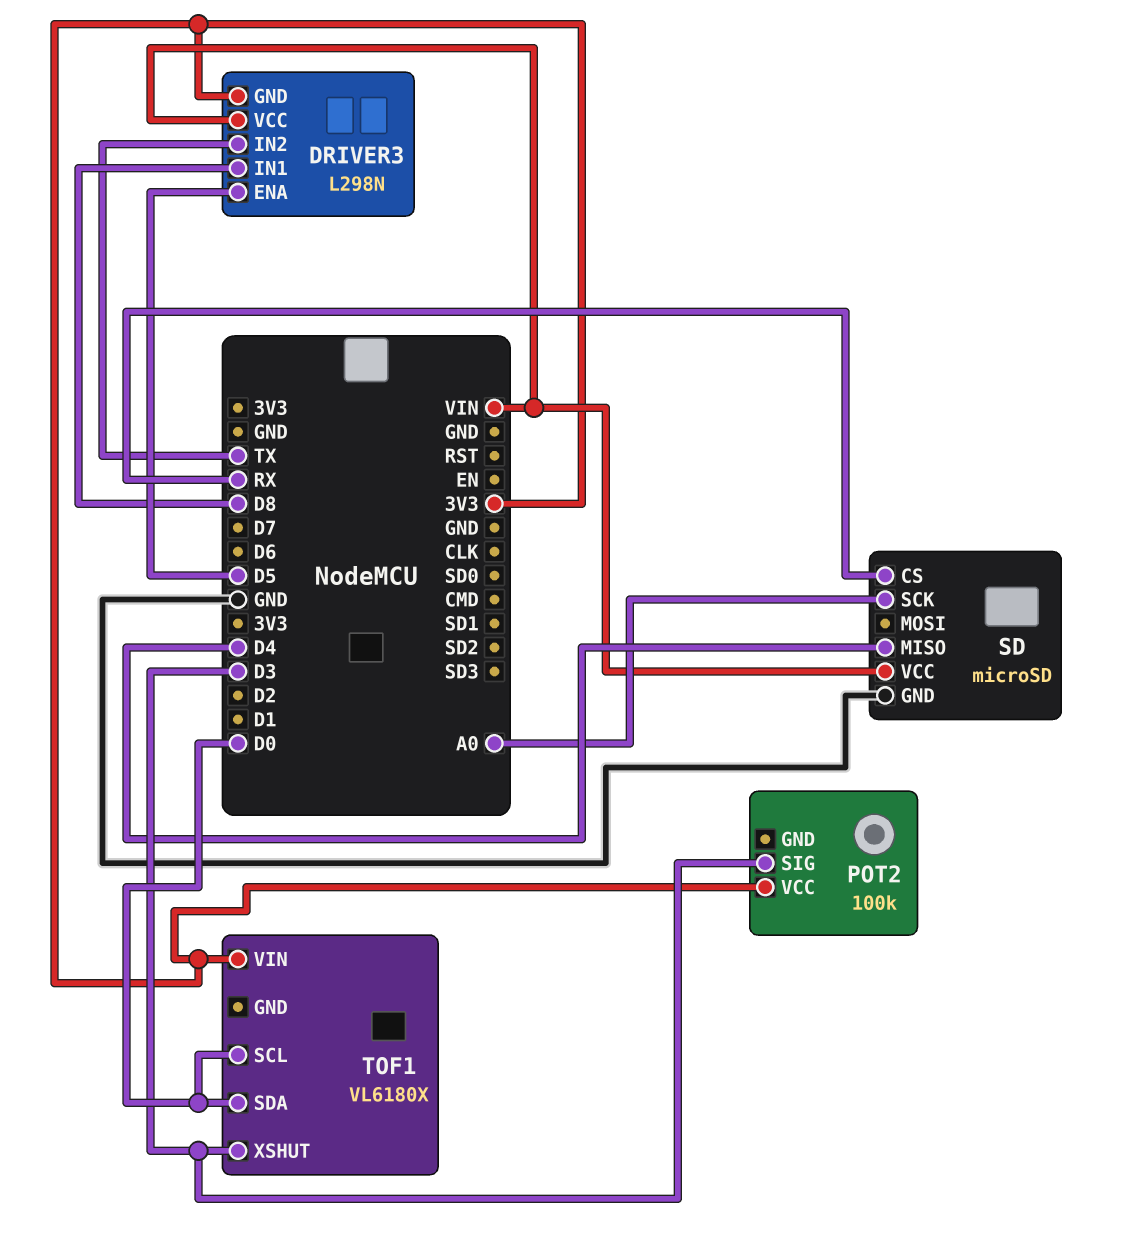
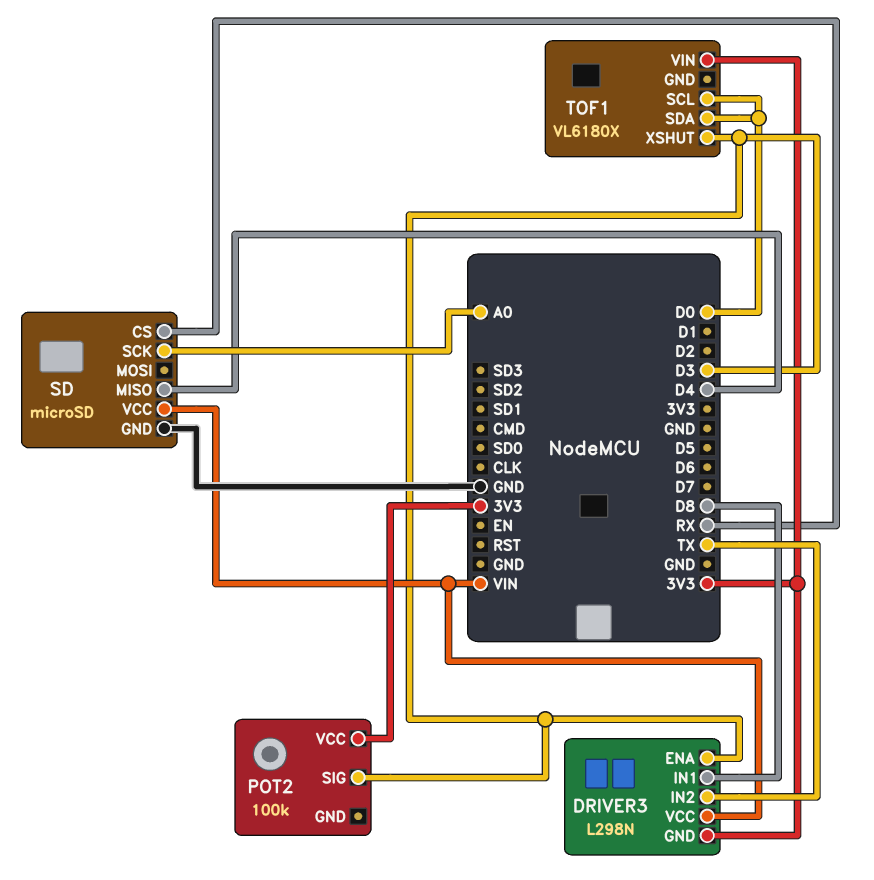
DRIVER3 pin ENA: D5 -> D3

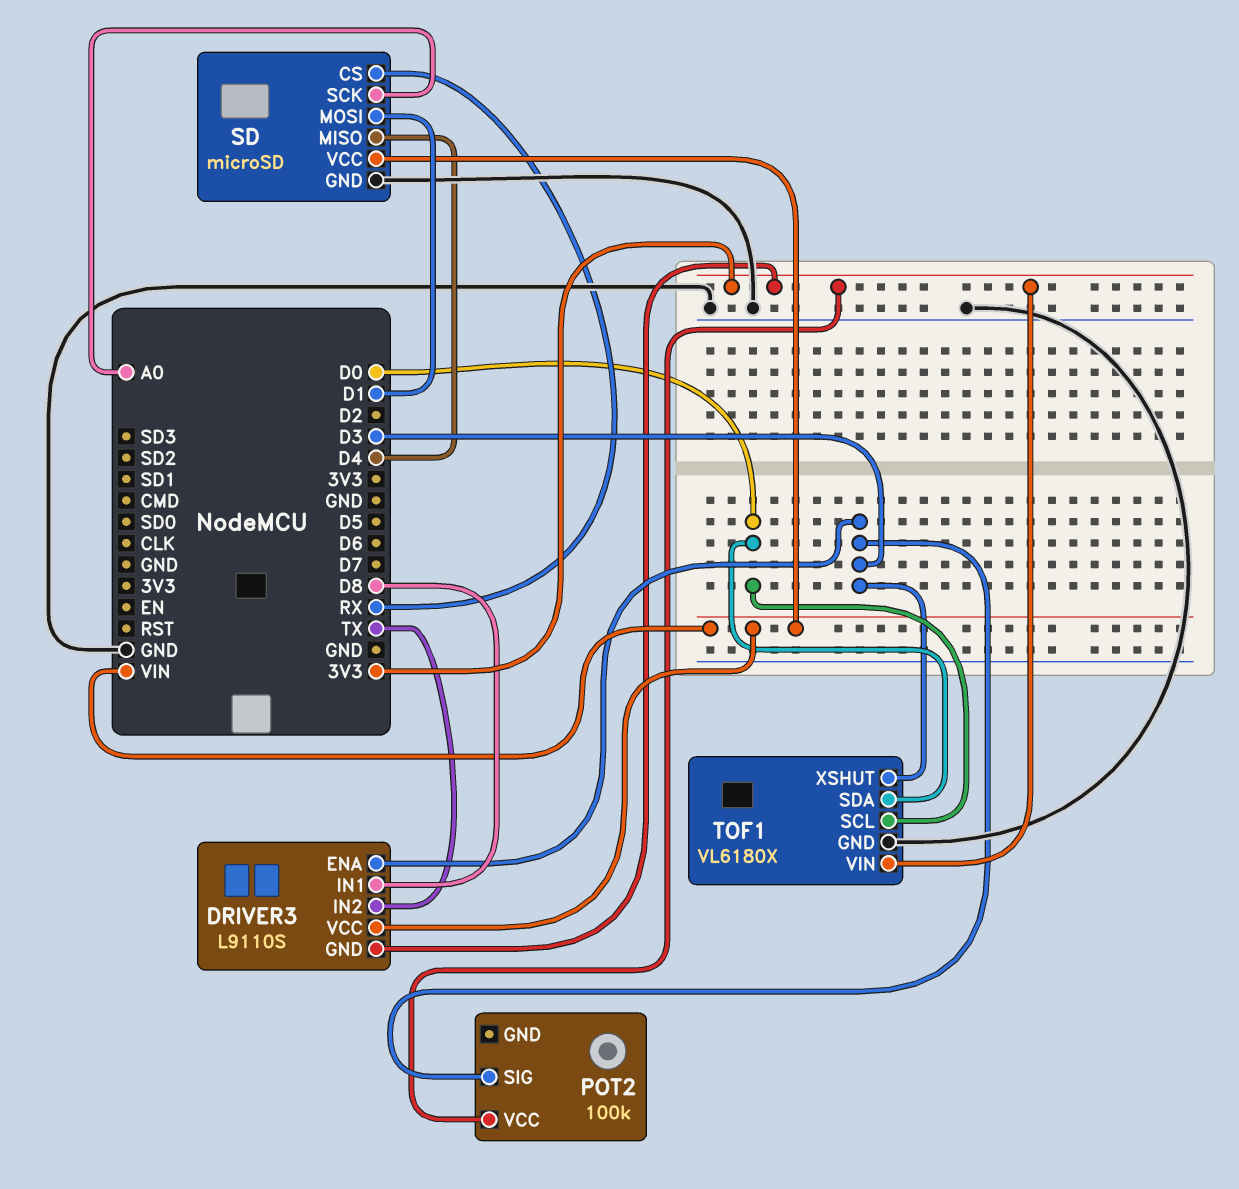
DRIVER3: L298N -> L9110S
SD pin MOSI: none -> D1
TOF1 pin GND: none -> GND

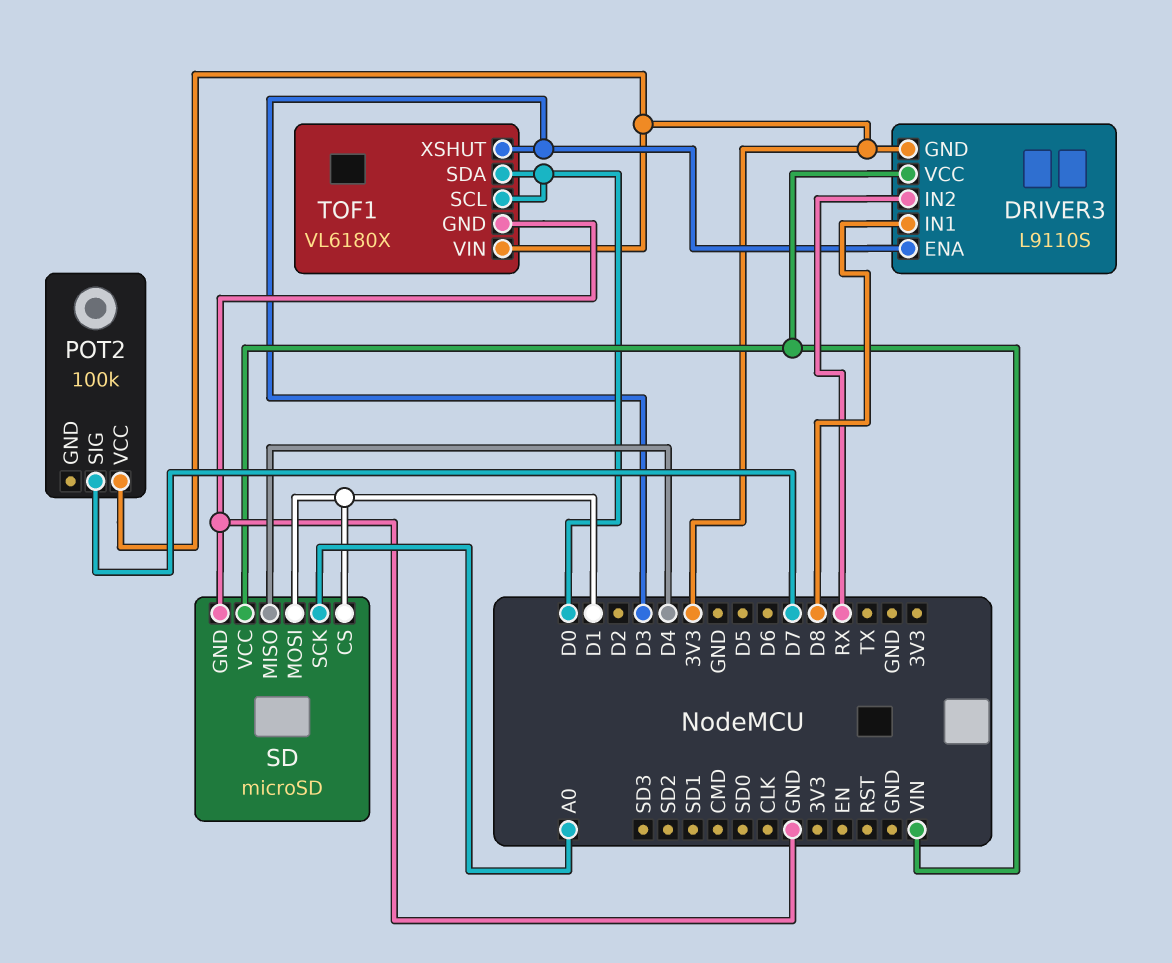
DRIVER3 pin IN2: TX -> RX
POT2 pin SIG: D3 -> D7
SD pin CS: RX -> D1

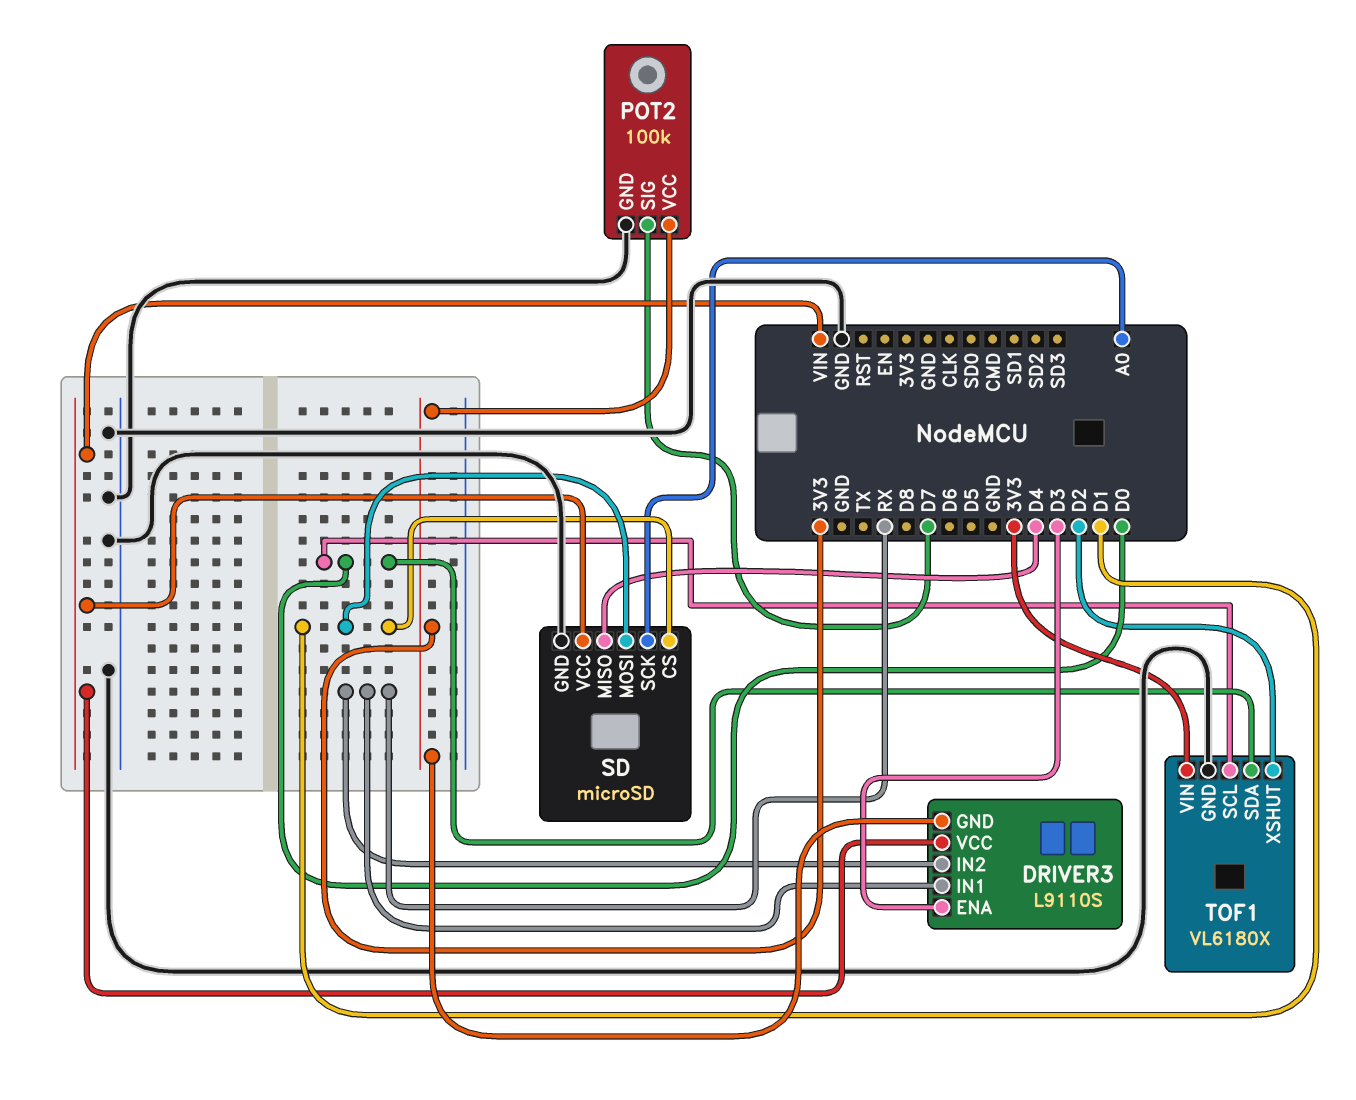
DRIVER3 pin IN1: D8 -> RX
POT2 pin GND: none -> GND
TOF1 pin XSHUT: D3 -> D2

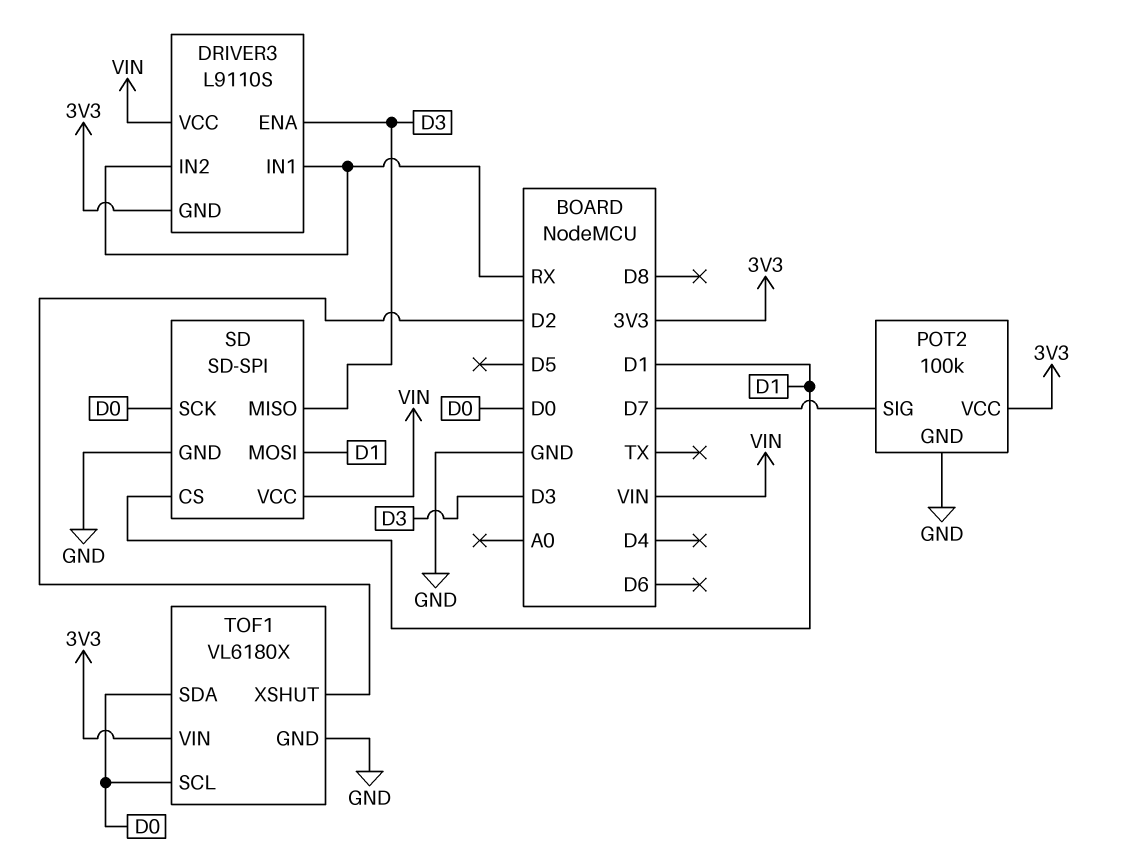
SD: microSD -> SD-SPI
SD pin MISO: D4 -> D3
SD pin SCK: A0 -> D0

